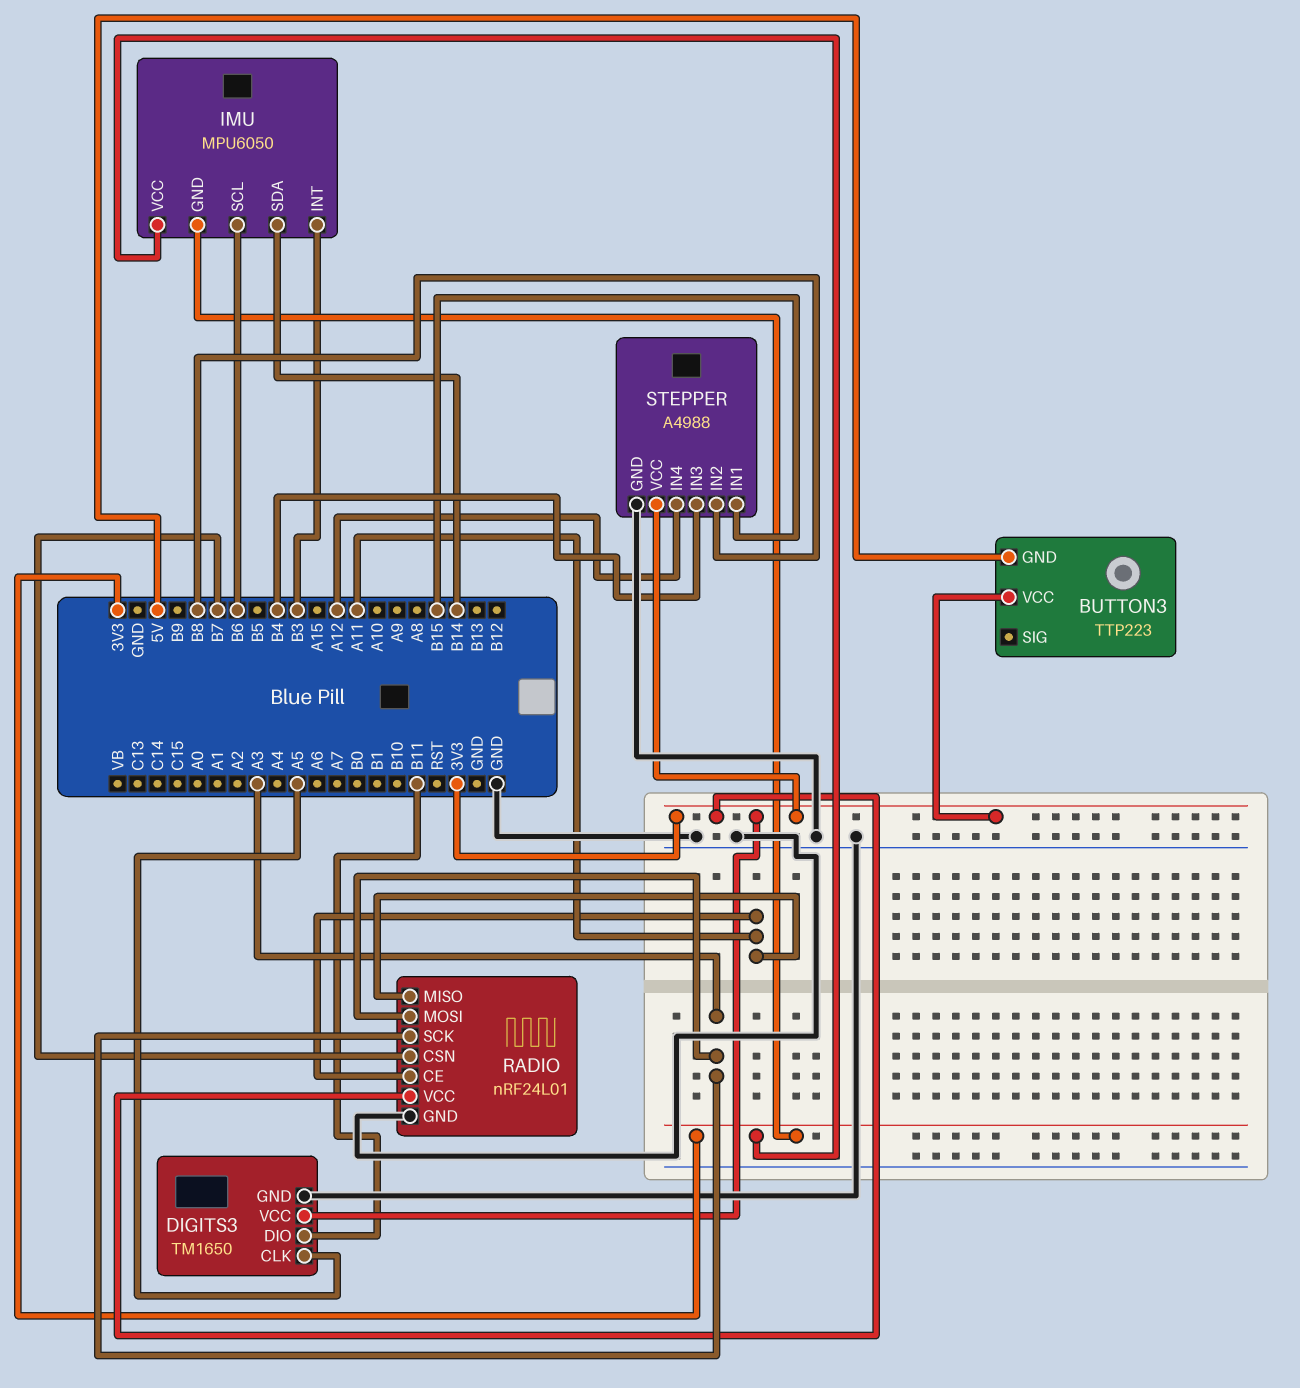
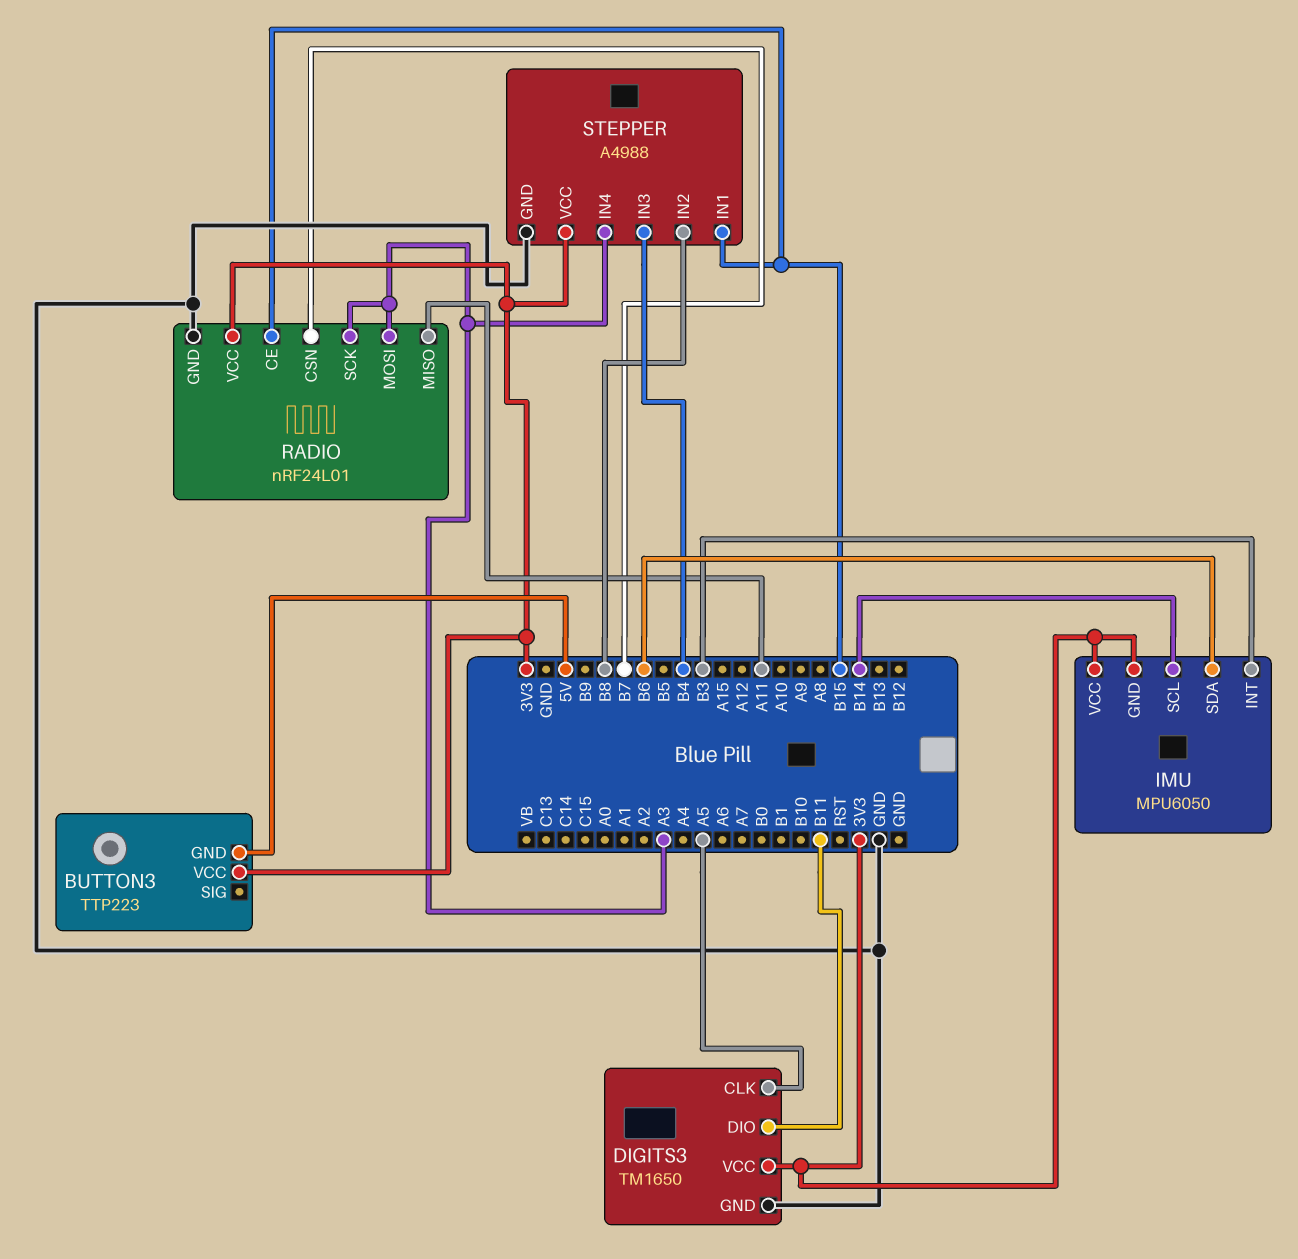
IMU pin SCL: B6 -> B14
IMU pin SDA: B14 -> B6
RADIO pin CE: A11 -> B15
STEPPER pin IN4: A12 -> A3

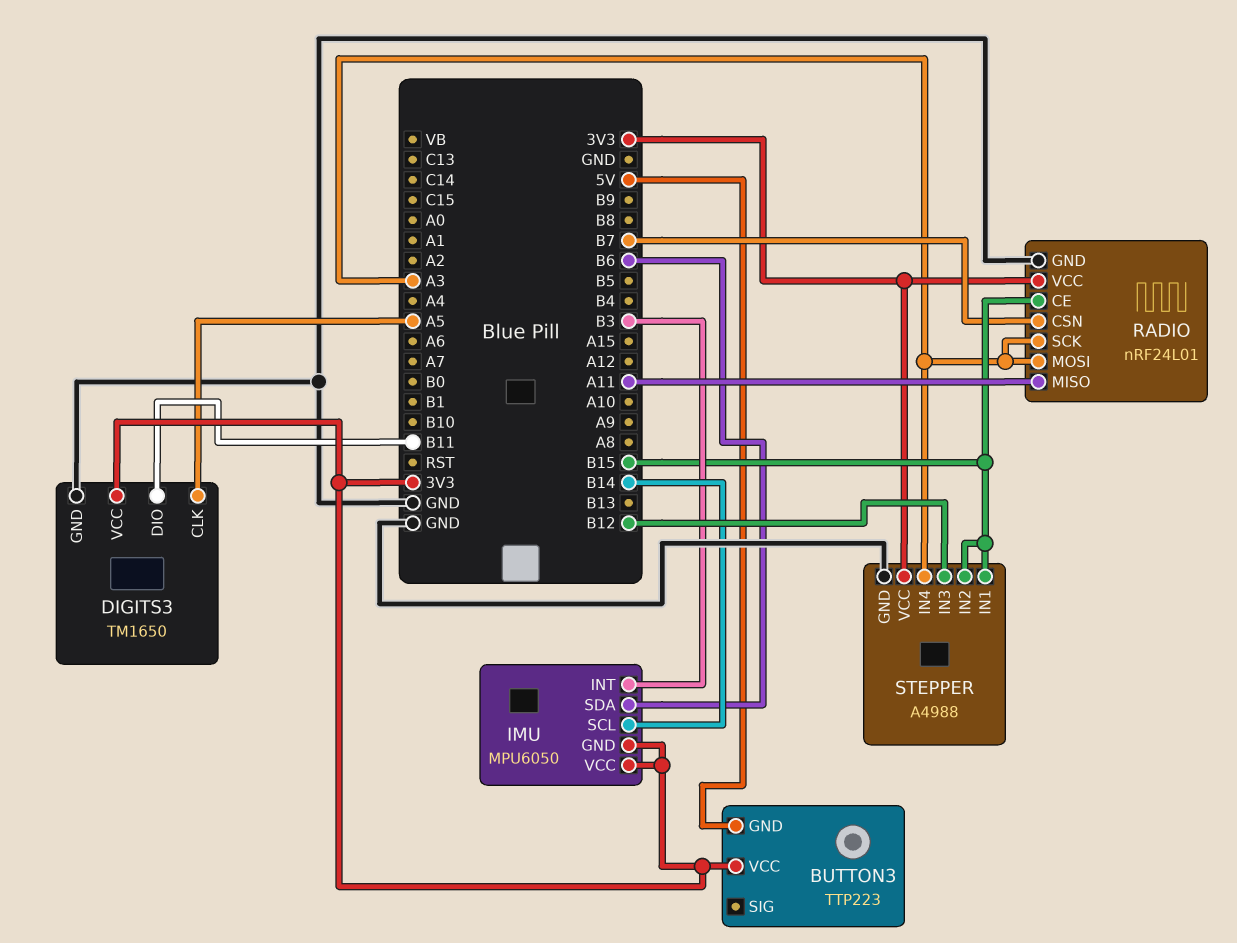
STEPPER pin IN2: B8 -> B15
STEPPER pin IN3: B4 -> B12

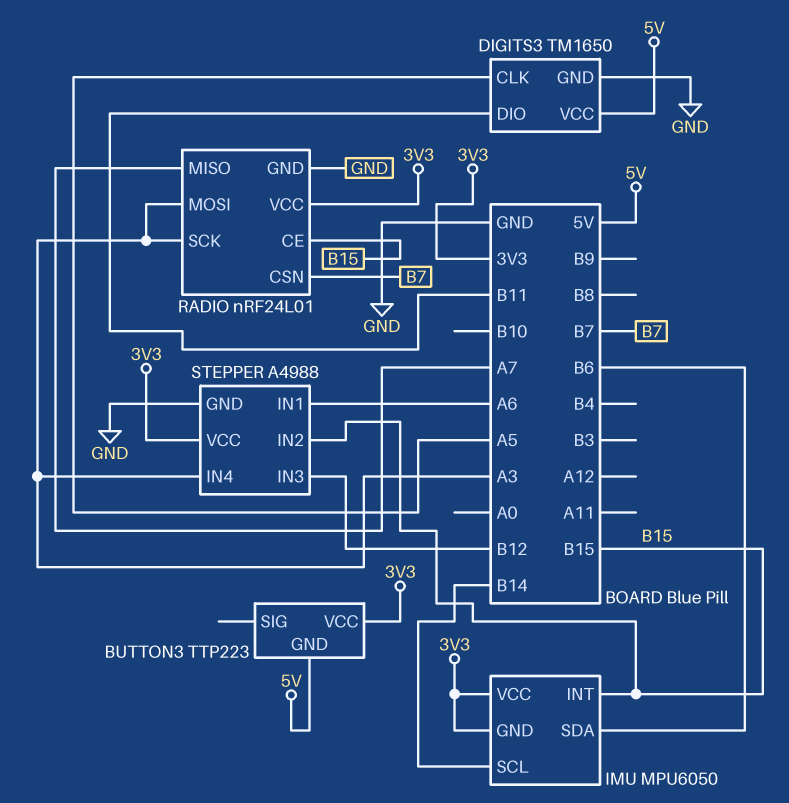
DIGITS3 pin VCC: 3V3 -> 5V
IMU pin INT: B3 -> B15
RADIO pin MISO: A11 -> A7
STEPPER pin IN1: B15 -> A6

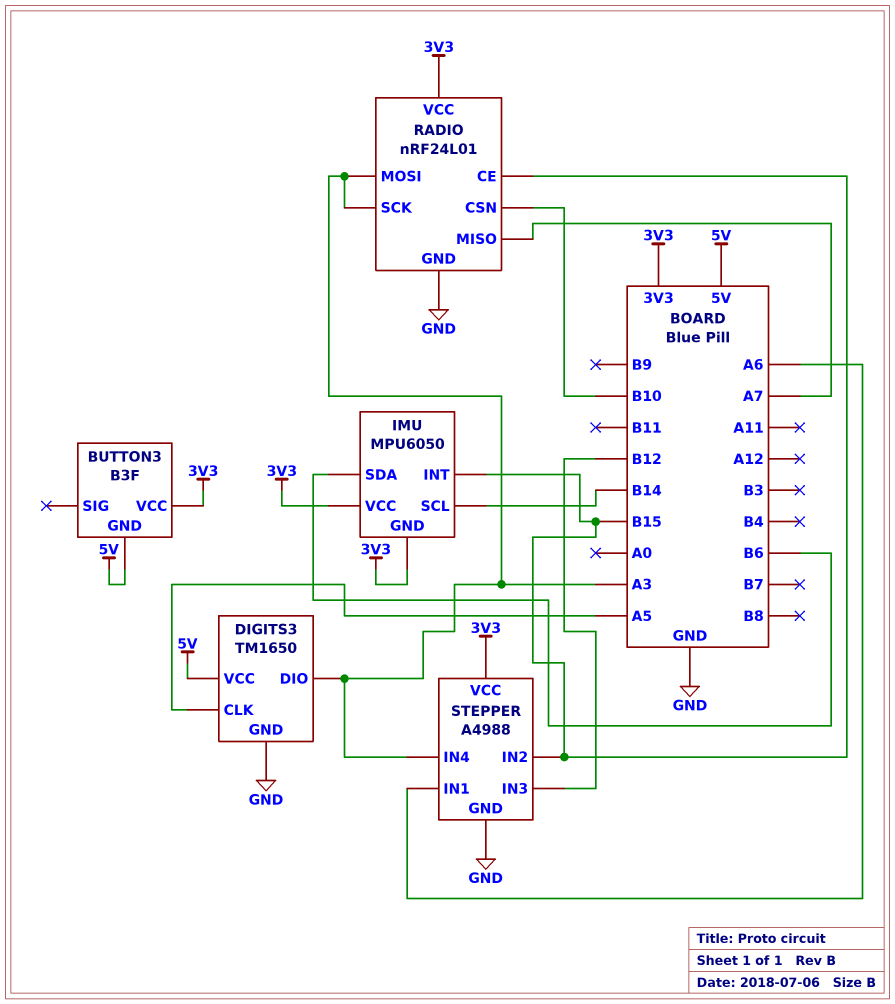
BUTTON3: TTP223 -> B3F
DIGITS3 pin DIO: B11 -> A3
RADIO pin CSN: B7 -> B10

